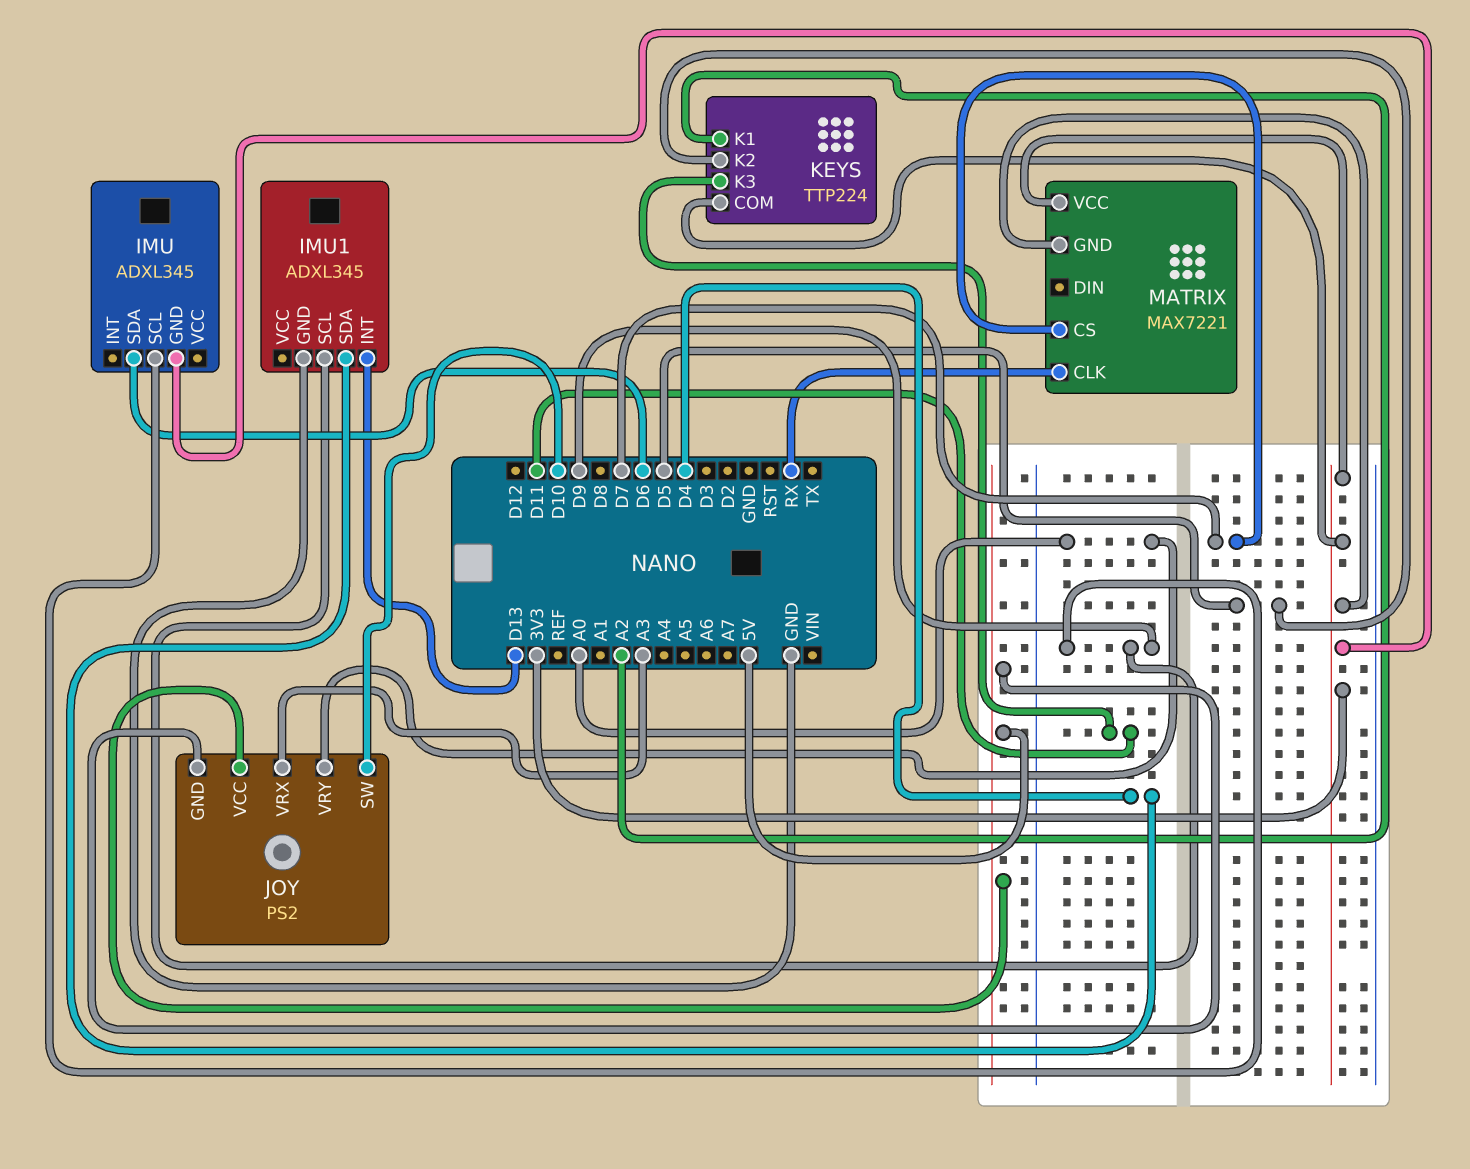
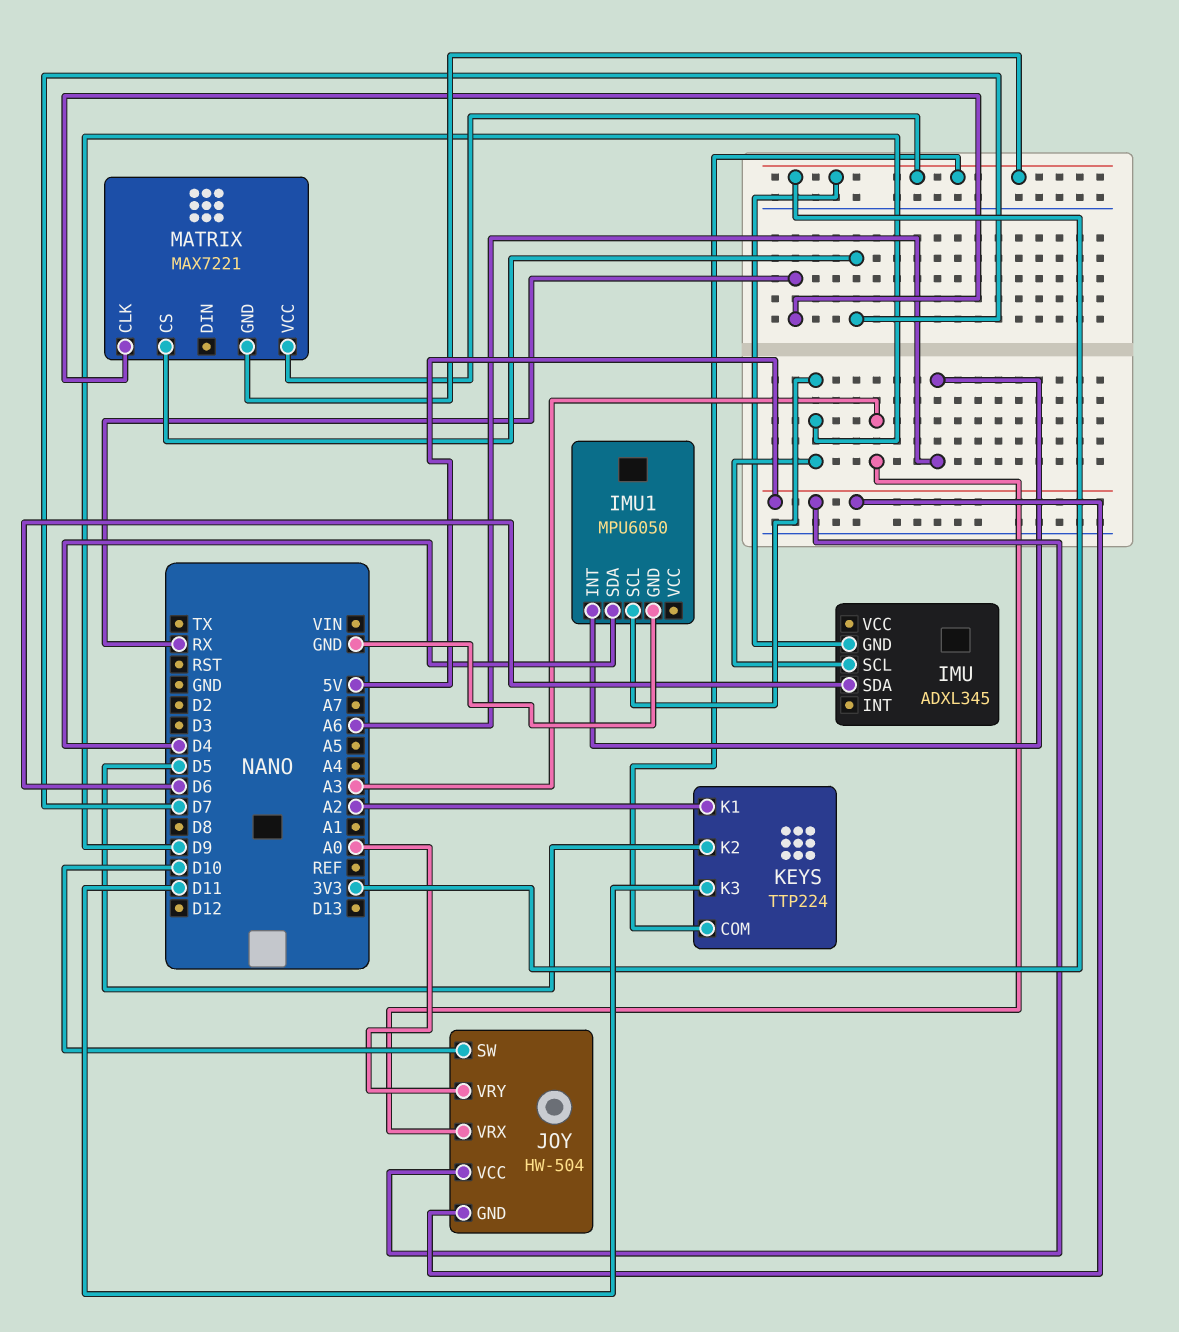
IMU1: ADXL345 -> MPU6050
IMU1 pin INT: D13 -> A6
JOY: PS2 -> HW-504

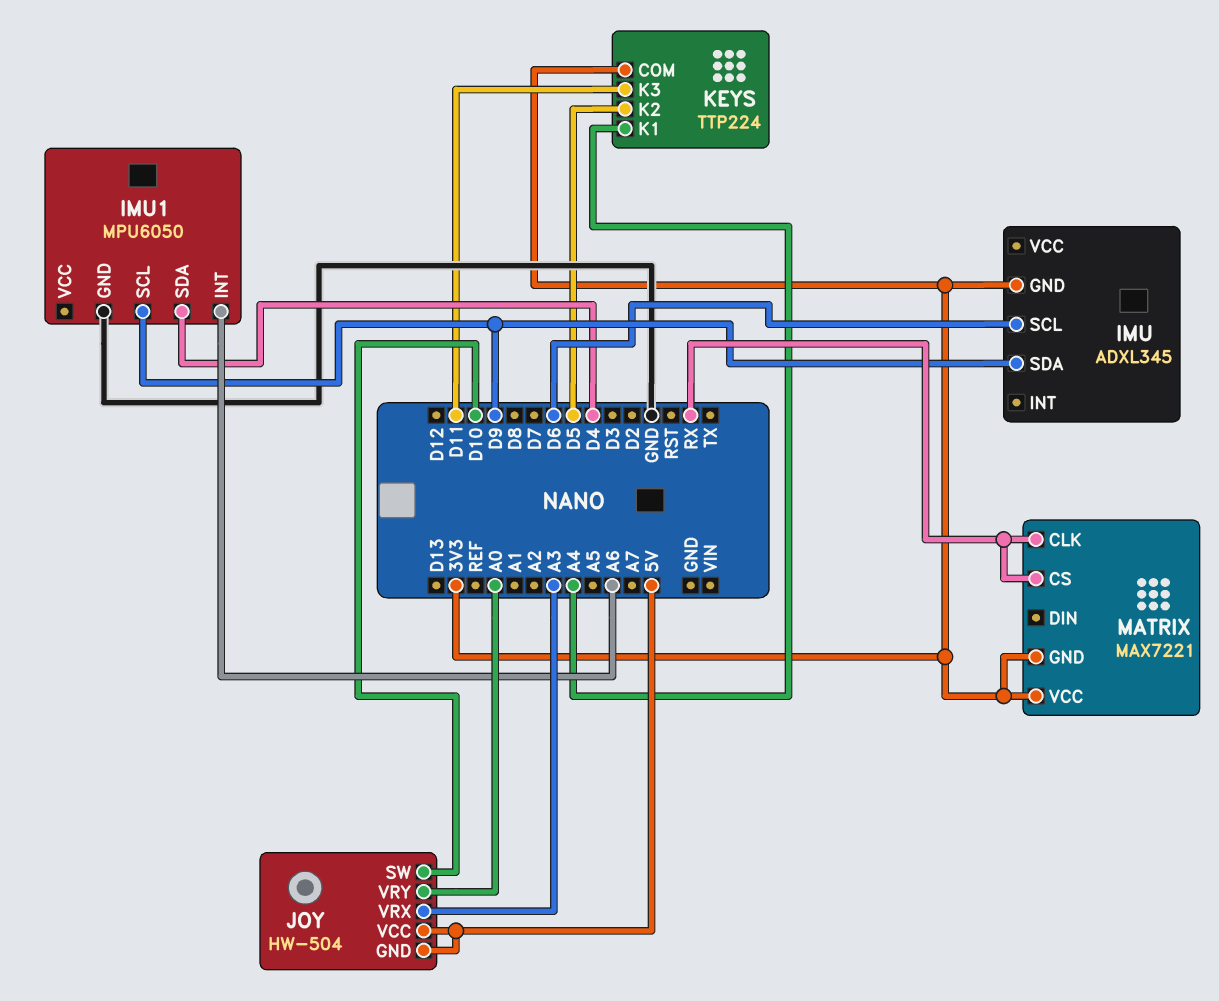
IMU pin SCL: D9 -> D6
IMU pin SDA: D6 -> D9
KEYS pin K1: A2 -> A4
MATRIX pin CS: D7 -> RX

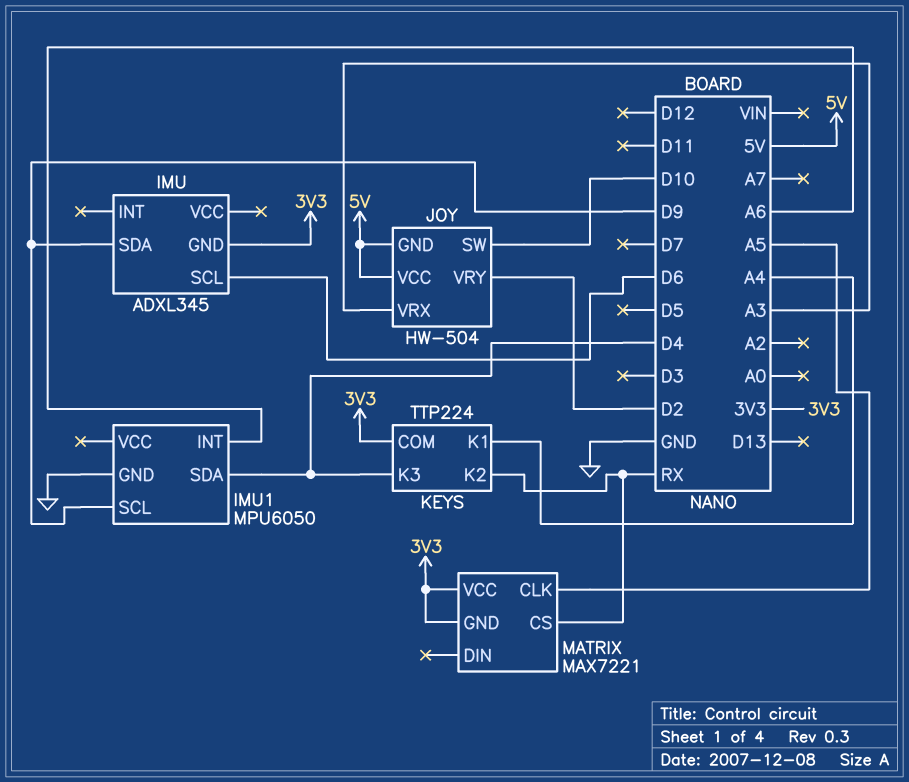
JOY pin VRY: A0 -> D2
KEYS pin K2: D5 -> RX
KEYS pin K3: D11 -> D4
MATRIX pin CLK: RX -> A5

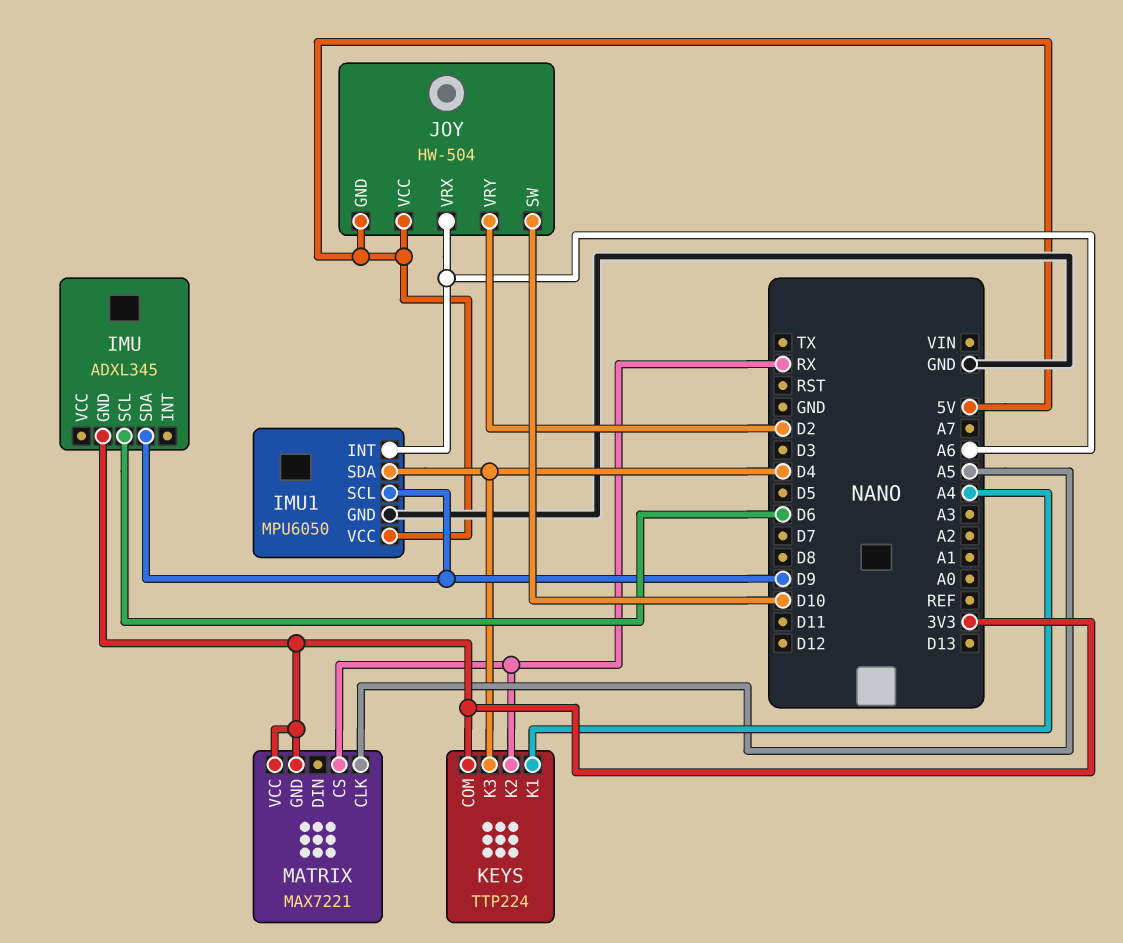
IMU1 pin VCC: none -> 5V
JOY pin VRX: A3 -> A6

